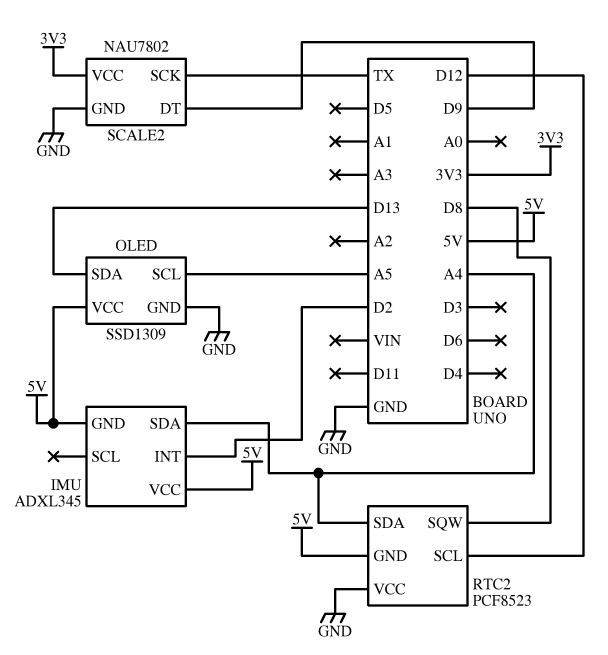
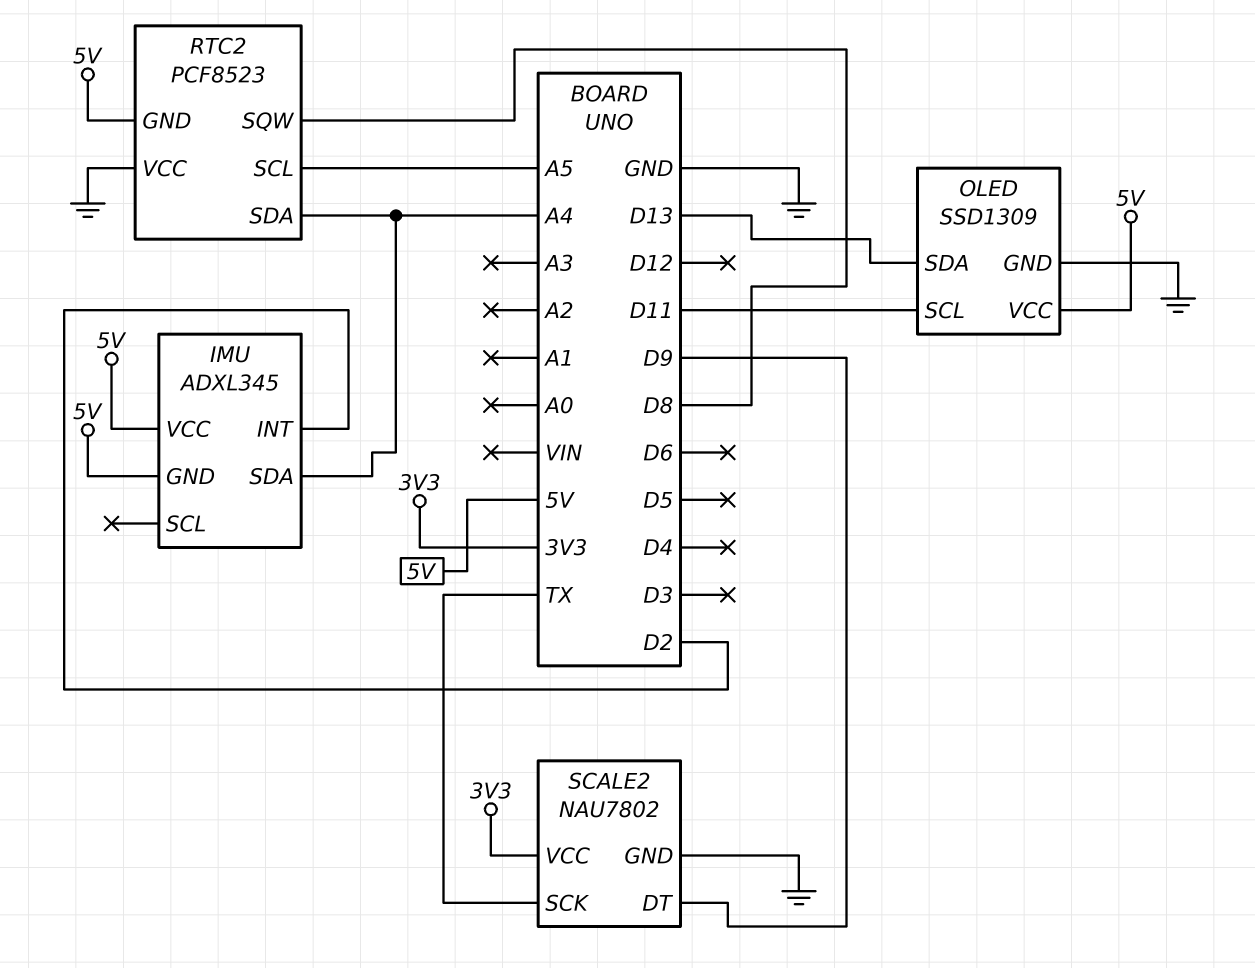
OLED pin SCL: A5 -> D11
RTC2 pin SCL: D12 -> A5

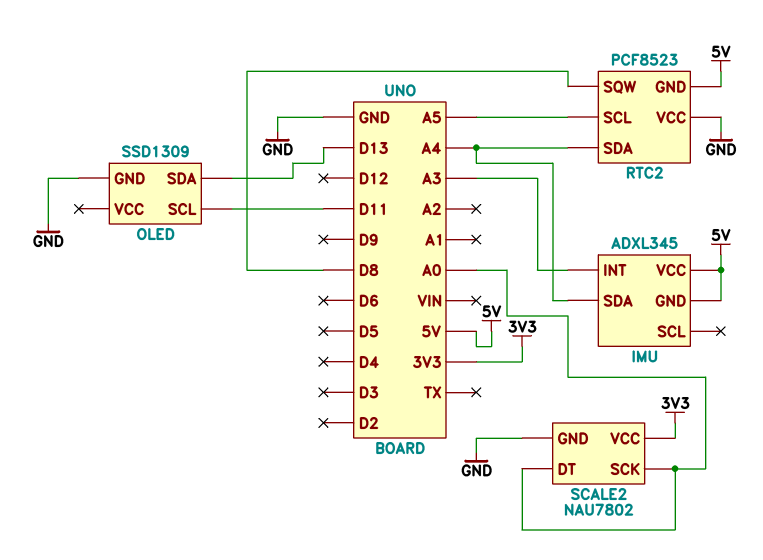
IMU pin INT: D2 -> A3
OLED pin VCC: 5V -> none
SCALE2 pin DT: D9 -> A0
SCALE2 pin SCK: TX -> A0

